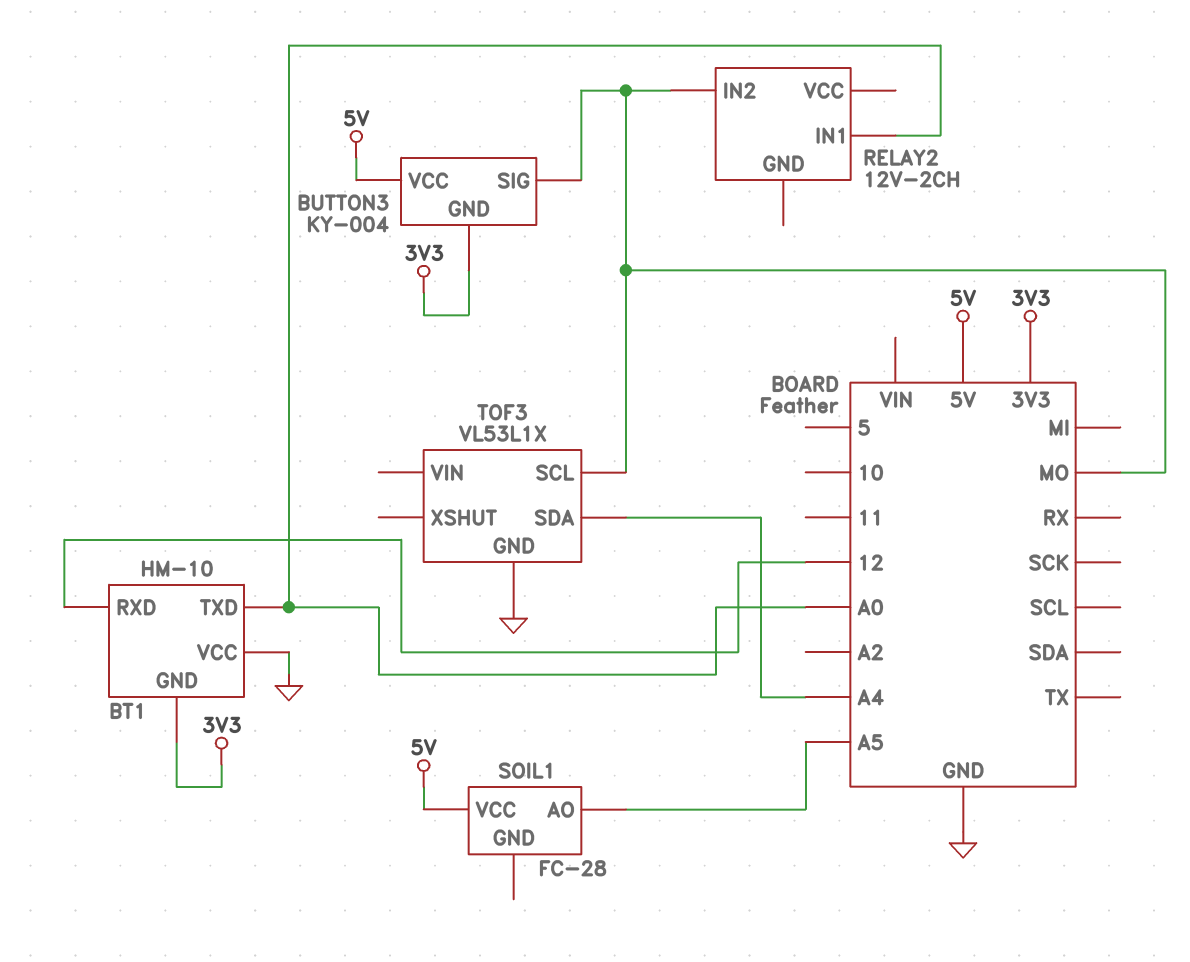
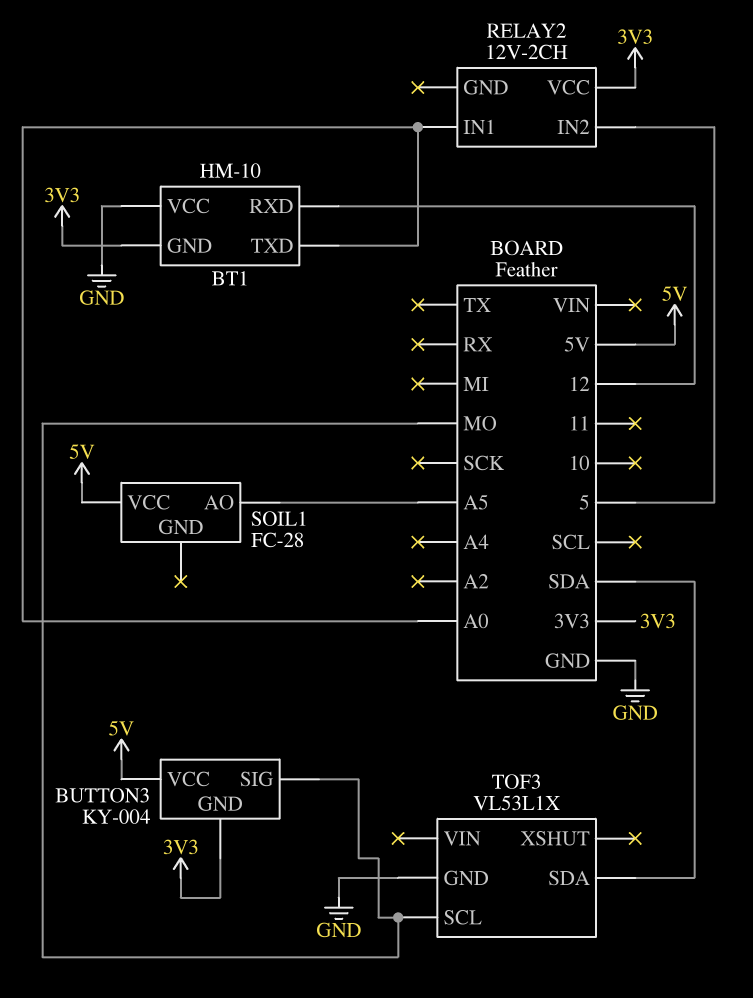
RELAY2 pin IN2: MO -> 5
RELAY2 pin VCC: none -> 3V3
TOF3 pin SDA: A4 -> SDA

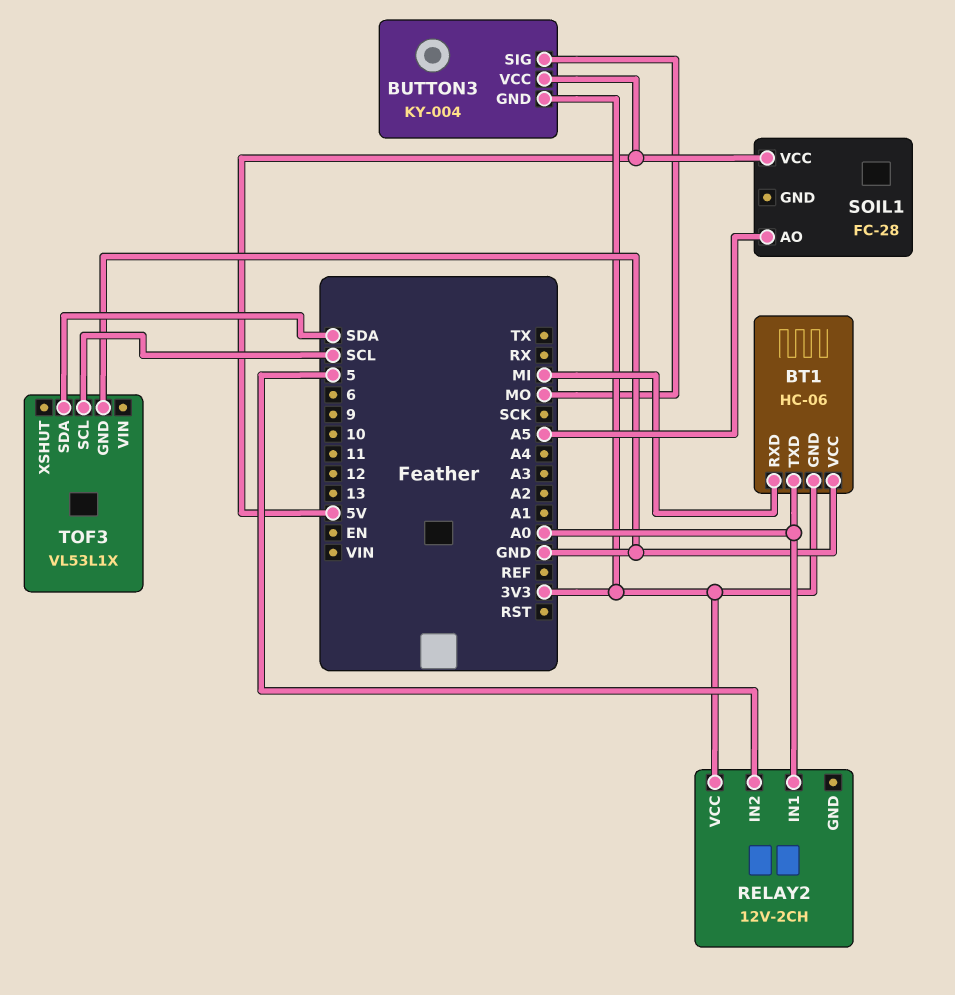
BT1: HM-10 -> HC-06
BT1 pin RXD: 12 -> MI
TOF3 pin SCL: MO -> SCL

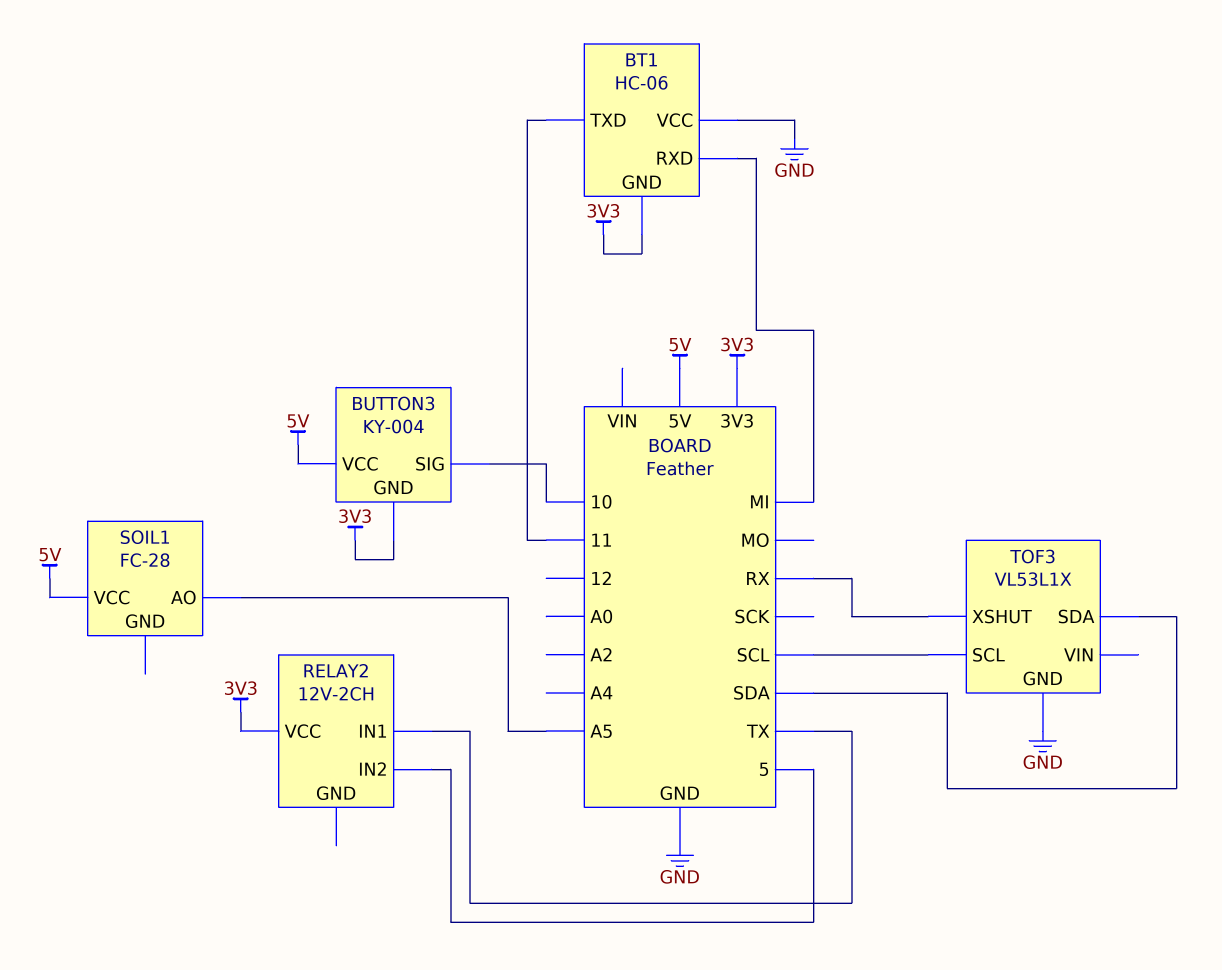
BT1 pin TXD: A0 -> 11
BUTTON3 pin SIG: MO -> 10
RELAY2 pin IN1: A0 -> TX
TOF3 pin XSHUT: none -> RX

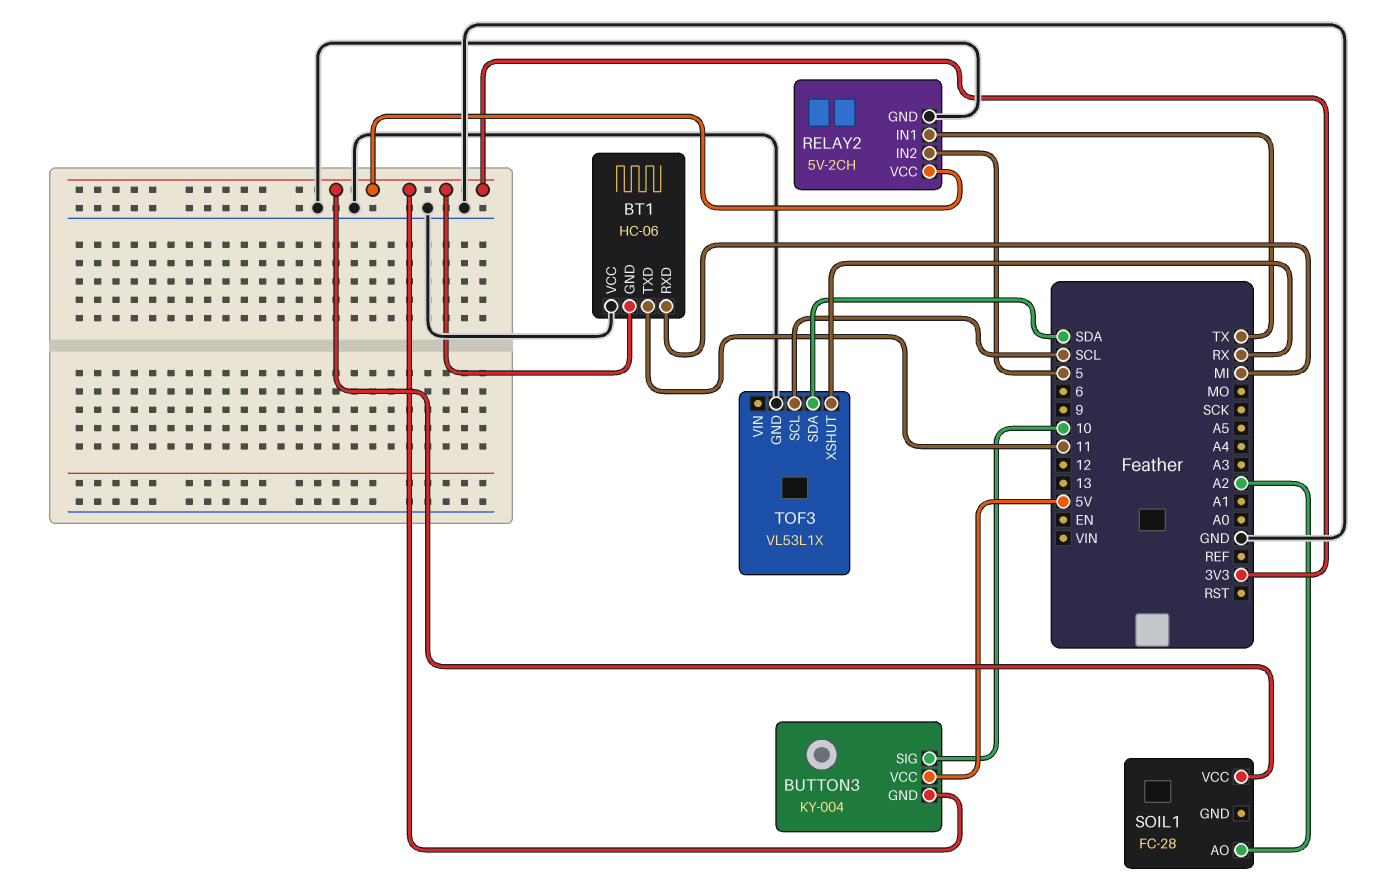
RELAY2: 12V-2CH -> 5V-2CH
RELAY2 pin GND: none -> GND
SOIL1 pin AO: A5 -> A2
SOIL1 pin VCC: 5V -> 3V3

